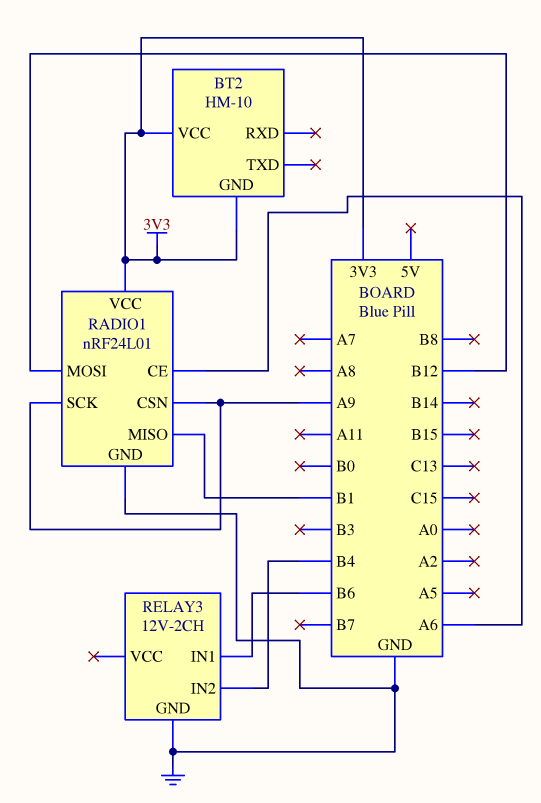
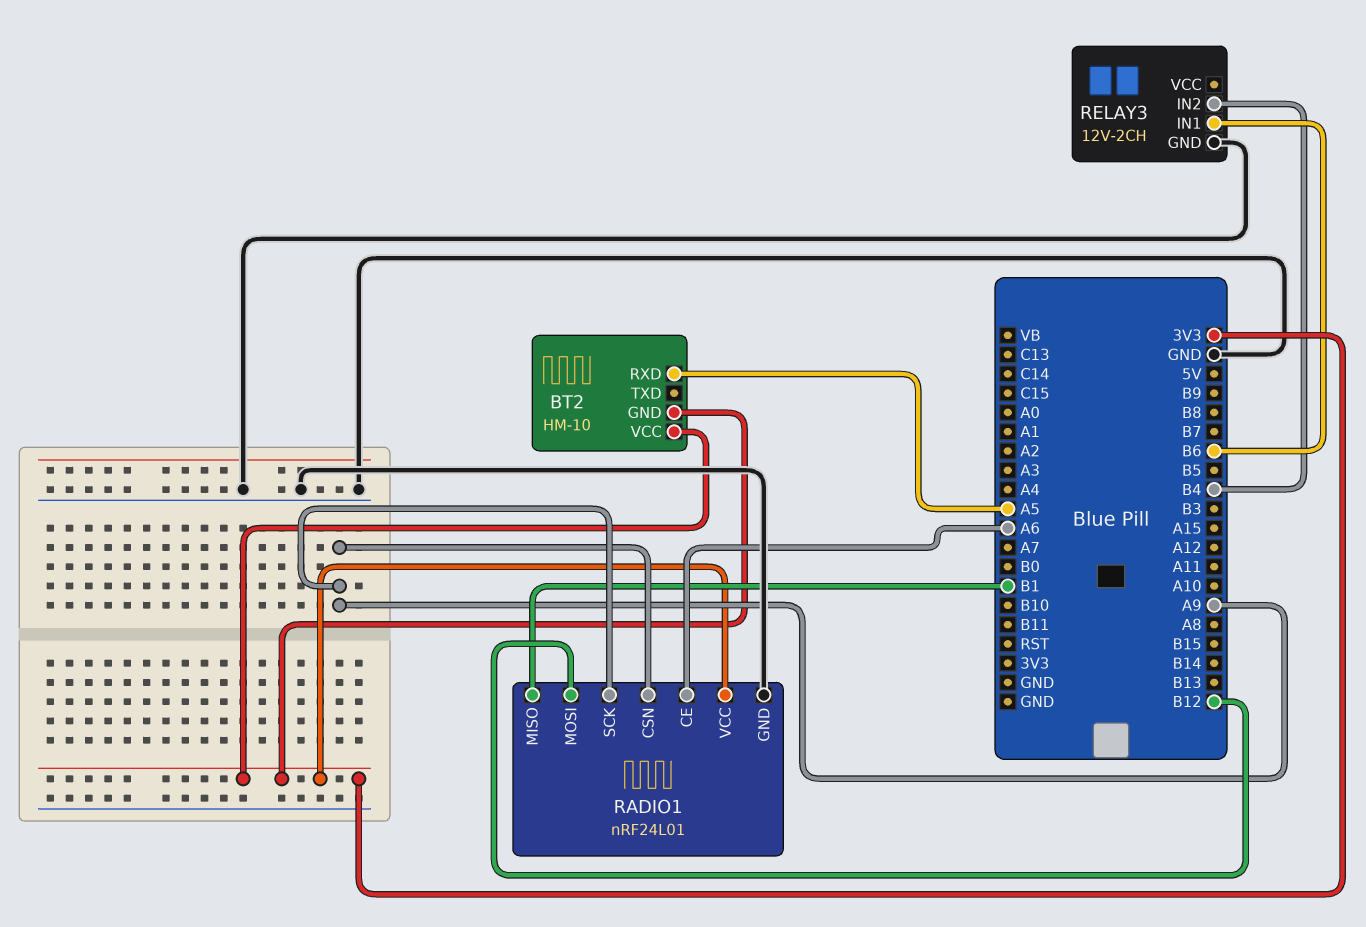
BT2 pin RXD: none -> A5

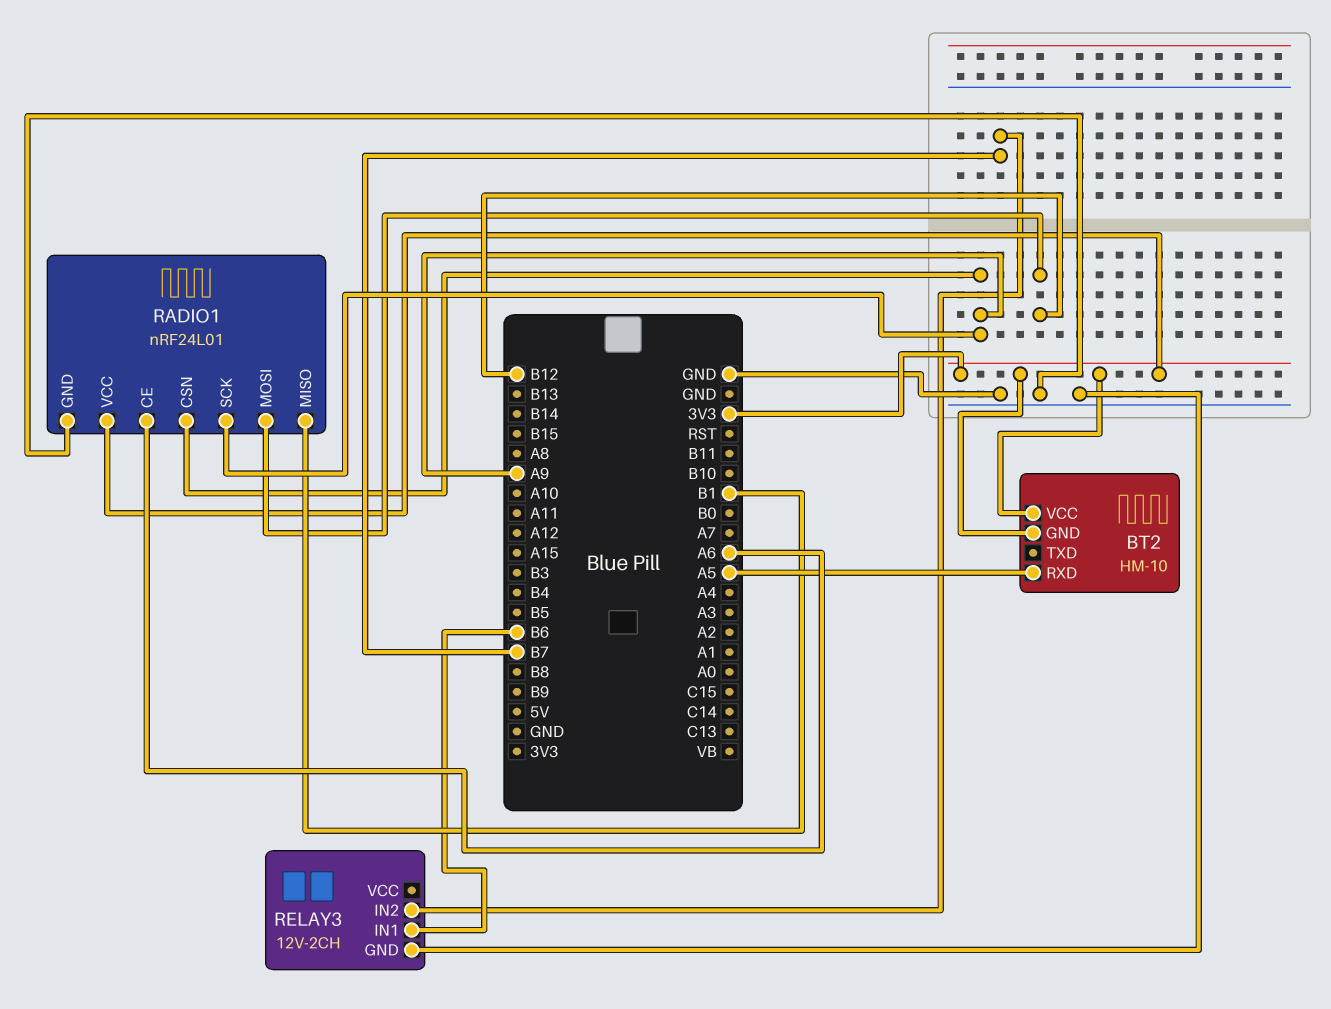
RELAY3 pin IN2: B4 -> B7

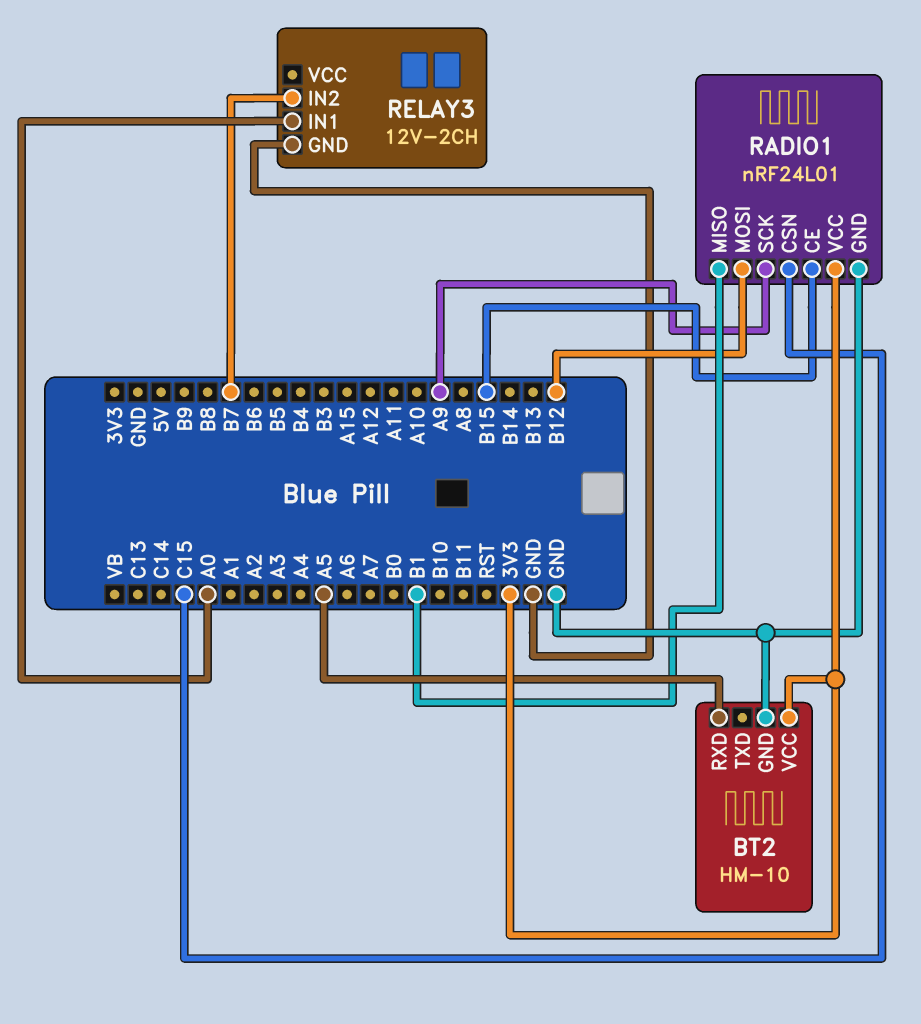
BT2 pin GND: 3V3 -> GND
RADIO1 pin CE: A6 -> B15
RADIO1 pin CSN: A9 -> C15
RELAY3 pin IN1: B6 -> A0

